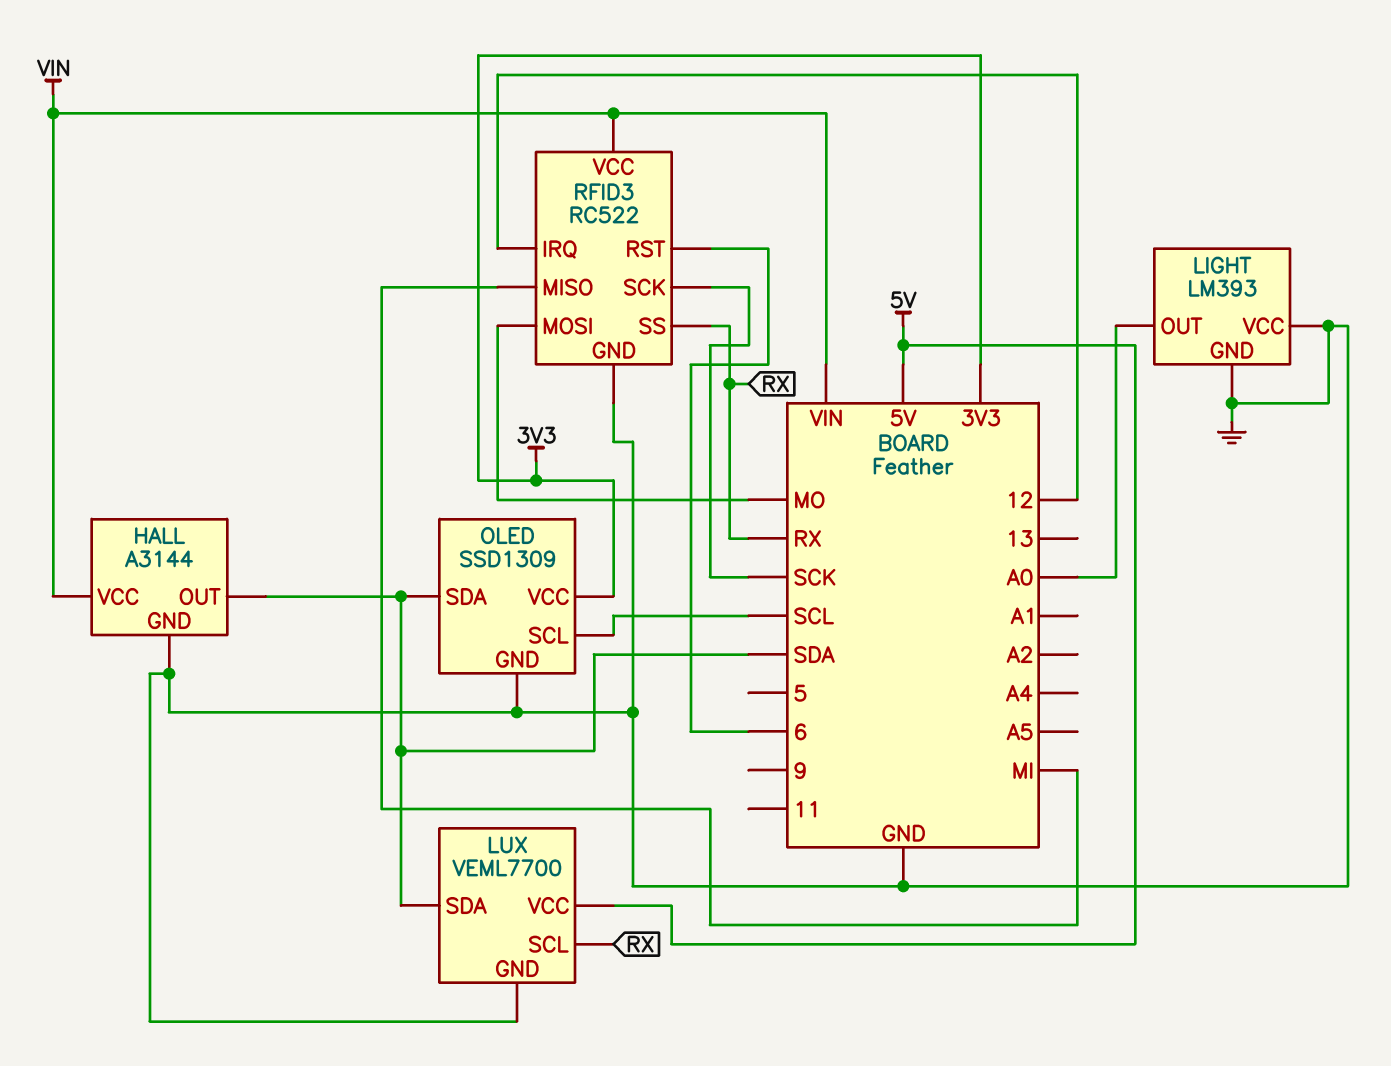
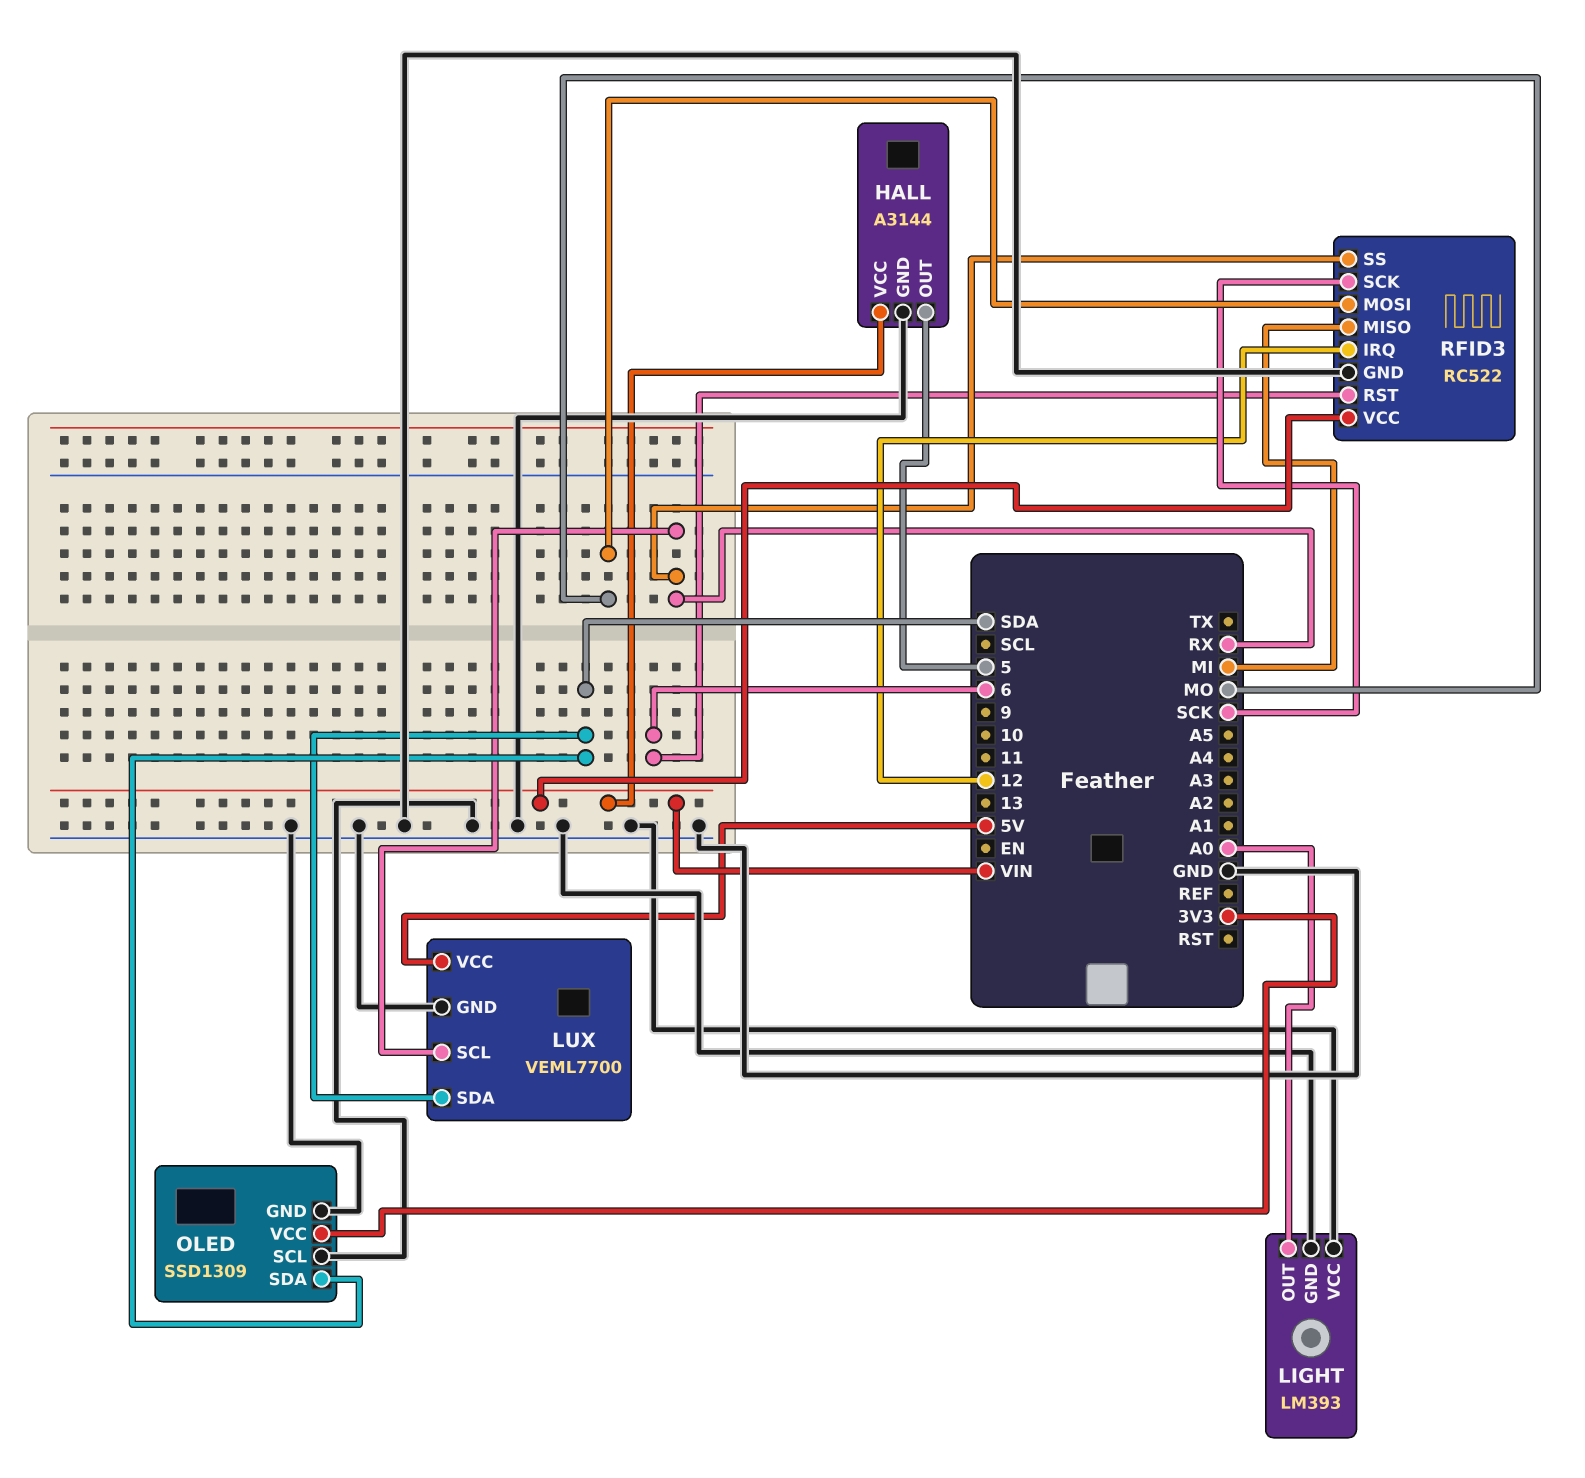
HALL pin OUT: SDA -> 5
OLED pin SCL: SCL -> GND

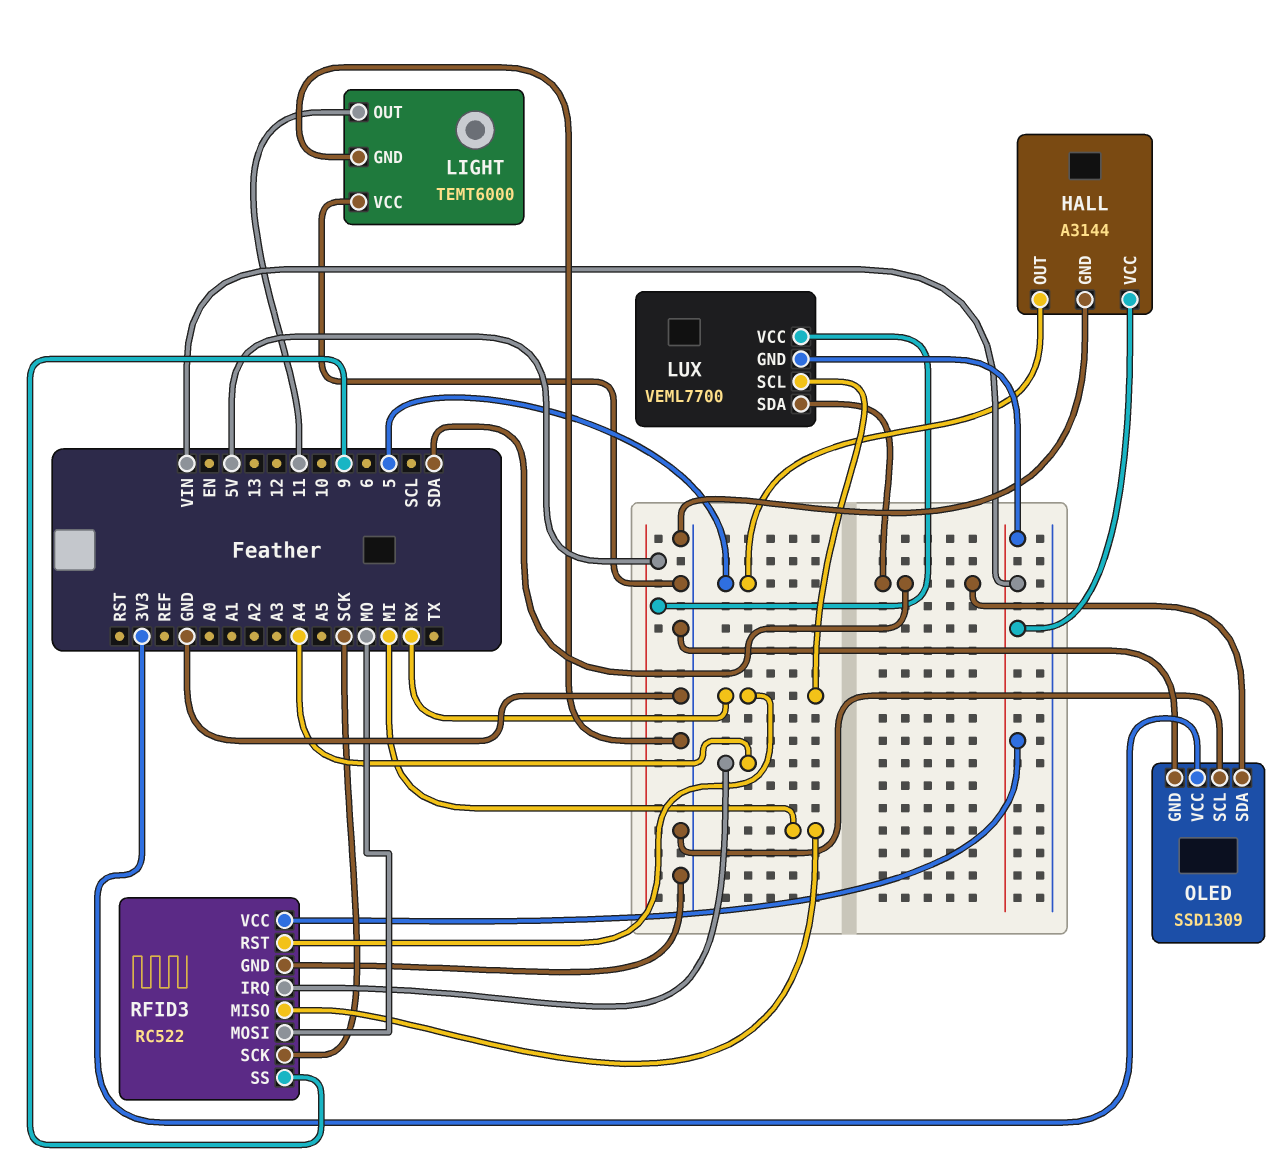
LIGHT: LM393 -> TEMT6000
LIGHT pin OUT: A0 -> 11
LUX pin GND: GND -> VIN
RFID3 pin IRQ: 12 -> A4
RFID3 pin RST: 6 -> RX
RFID3 pin SS: RX -> 9

